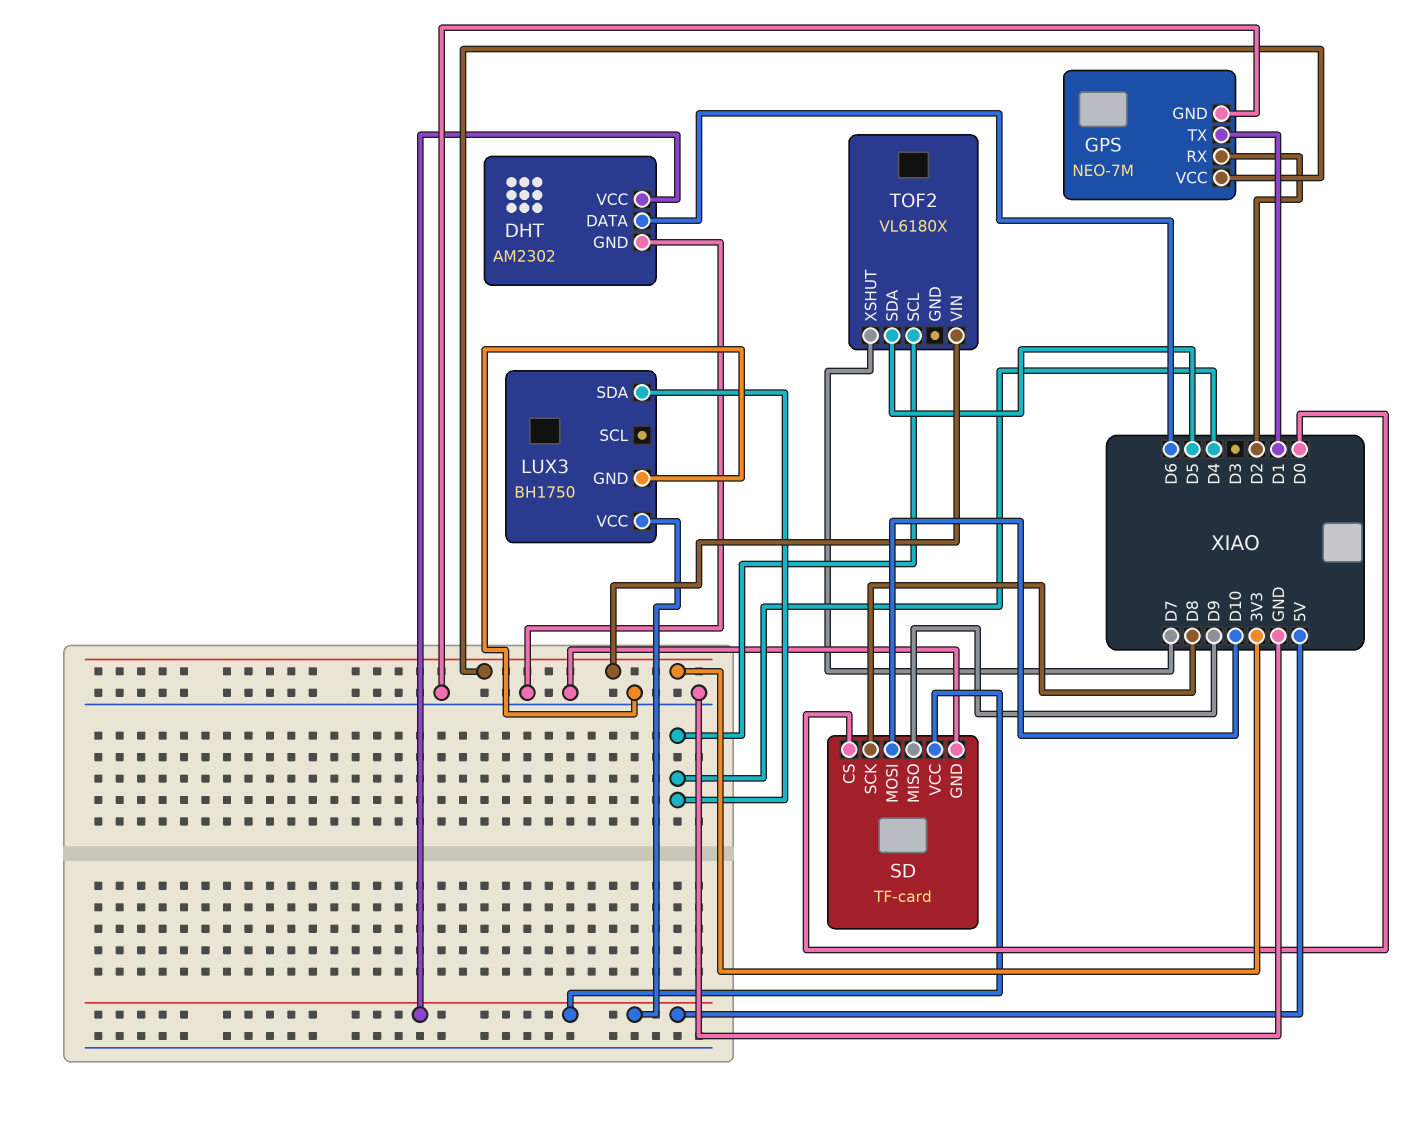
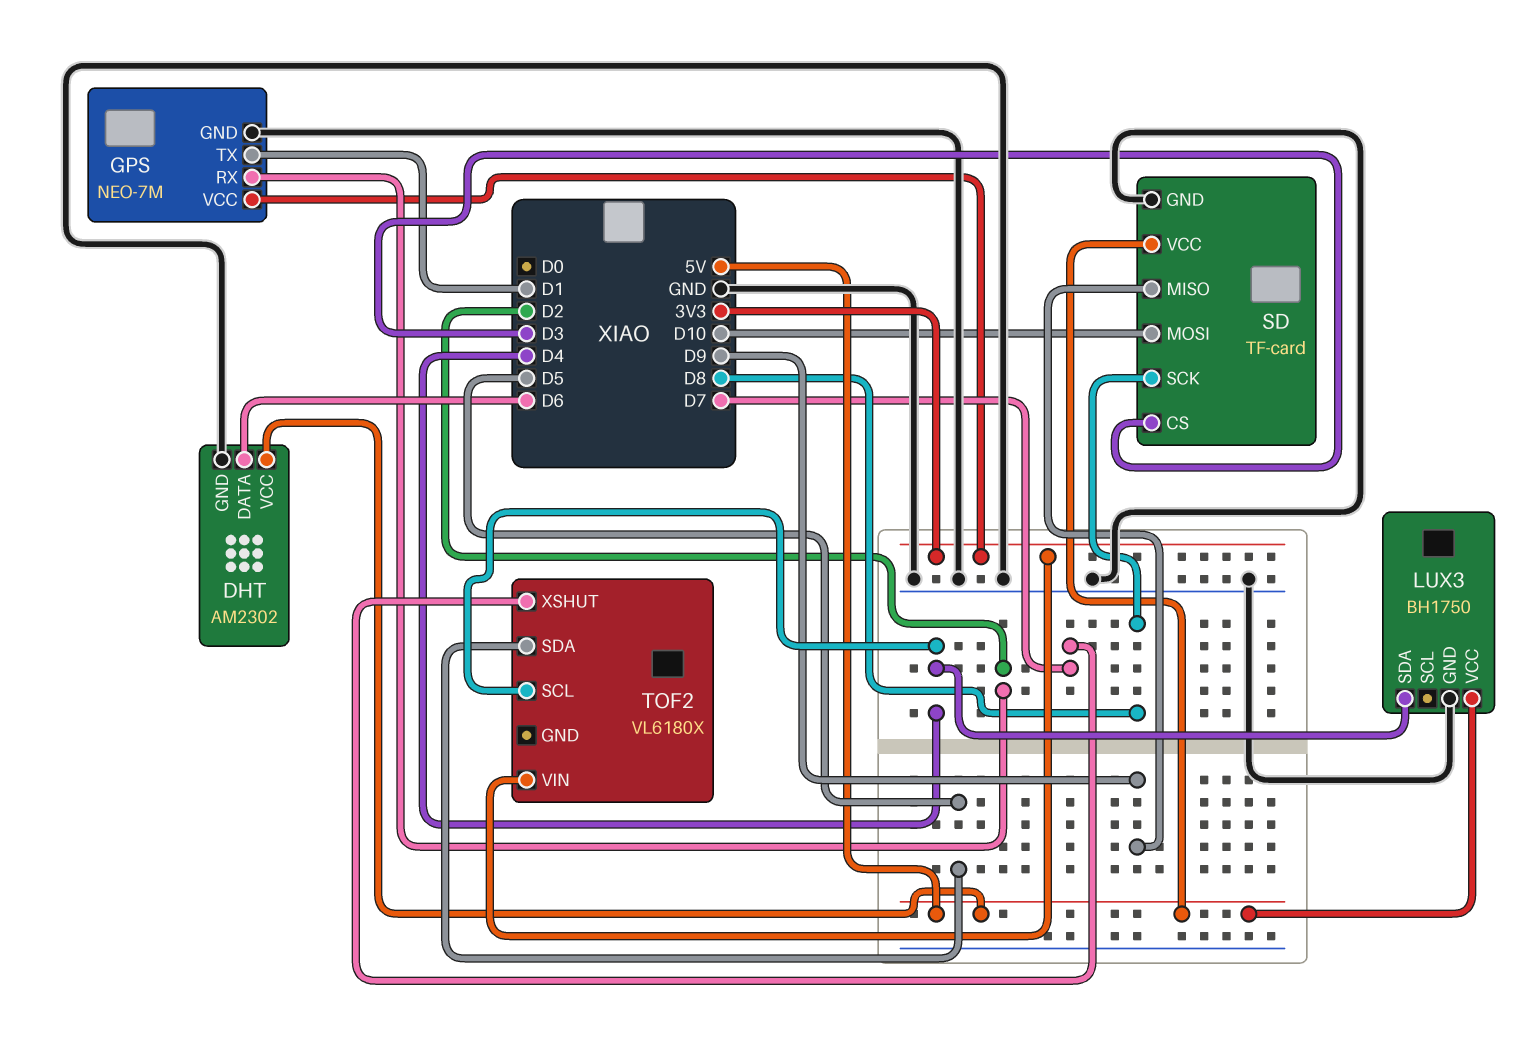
SD pin CS: D0 -> D3

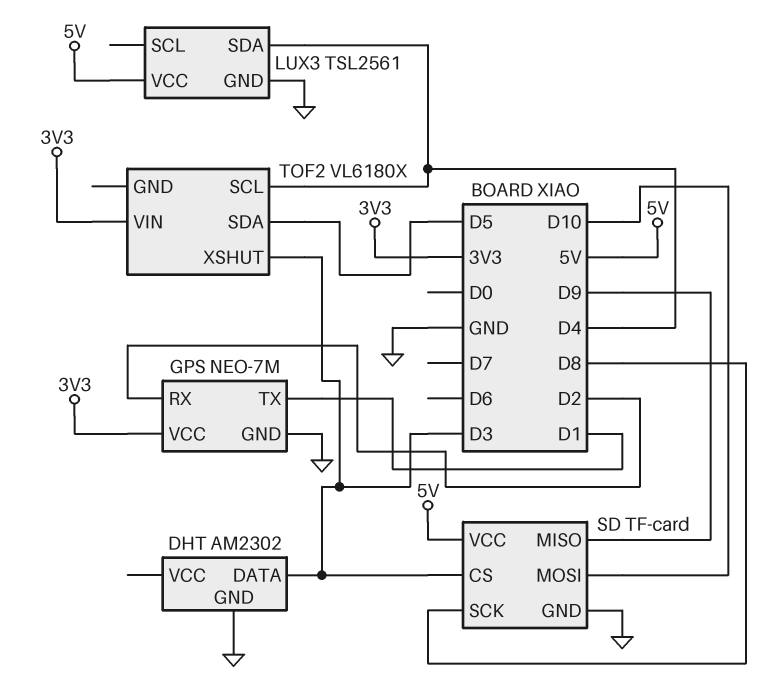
DHT pin DATA: D6 -> D3
DHT pin VCC: 5V -> none
LUX3: BH1750 -> TSL2561
TOF2 pin XSHUT: D7 -> D3

